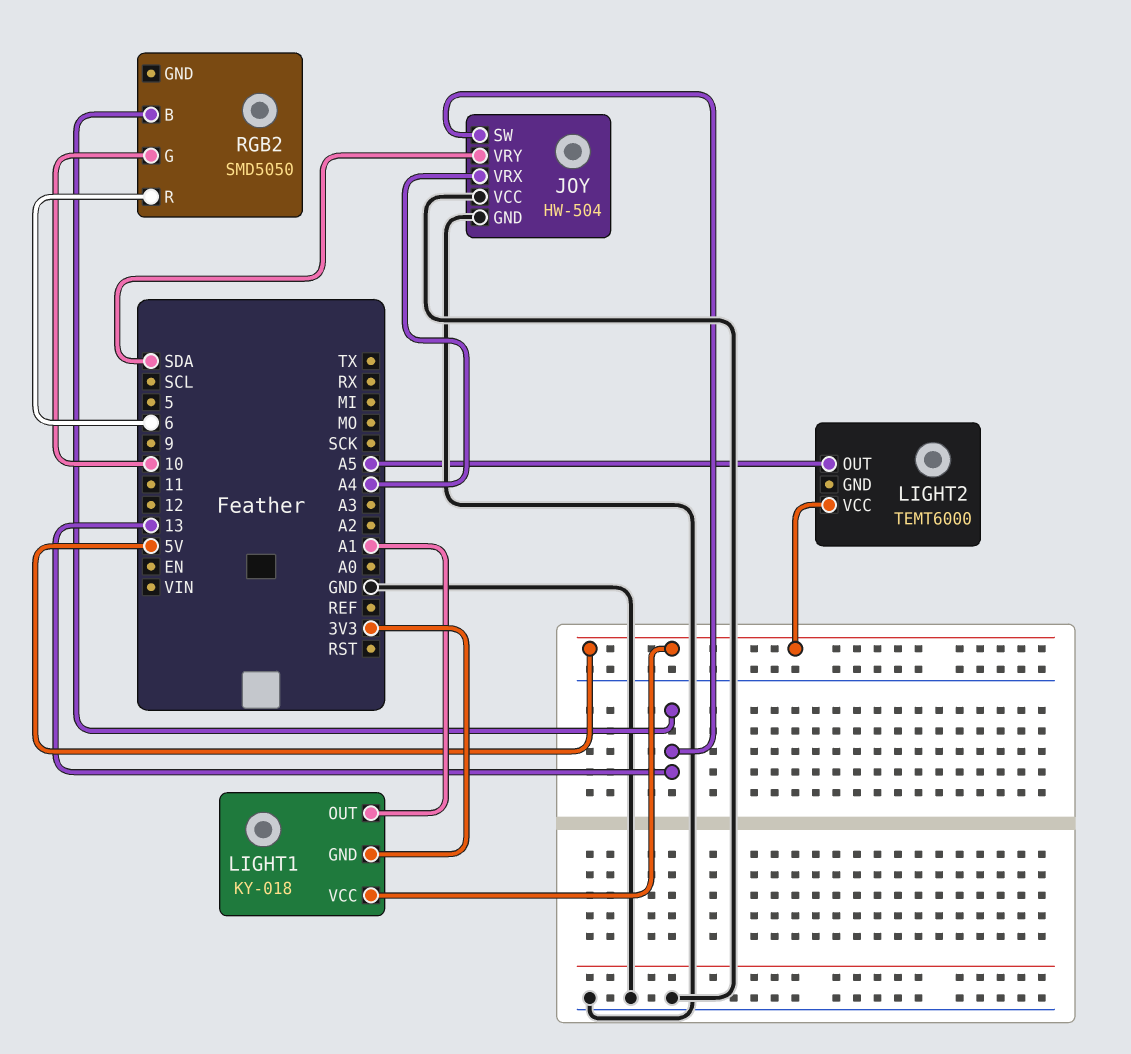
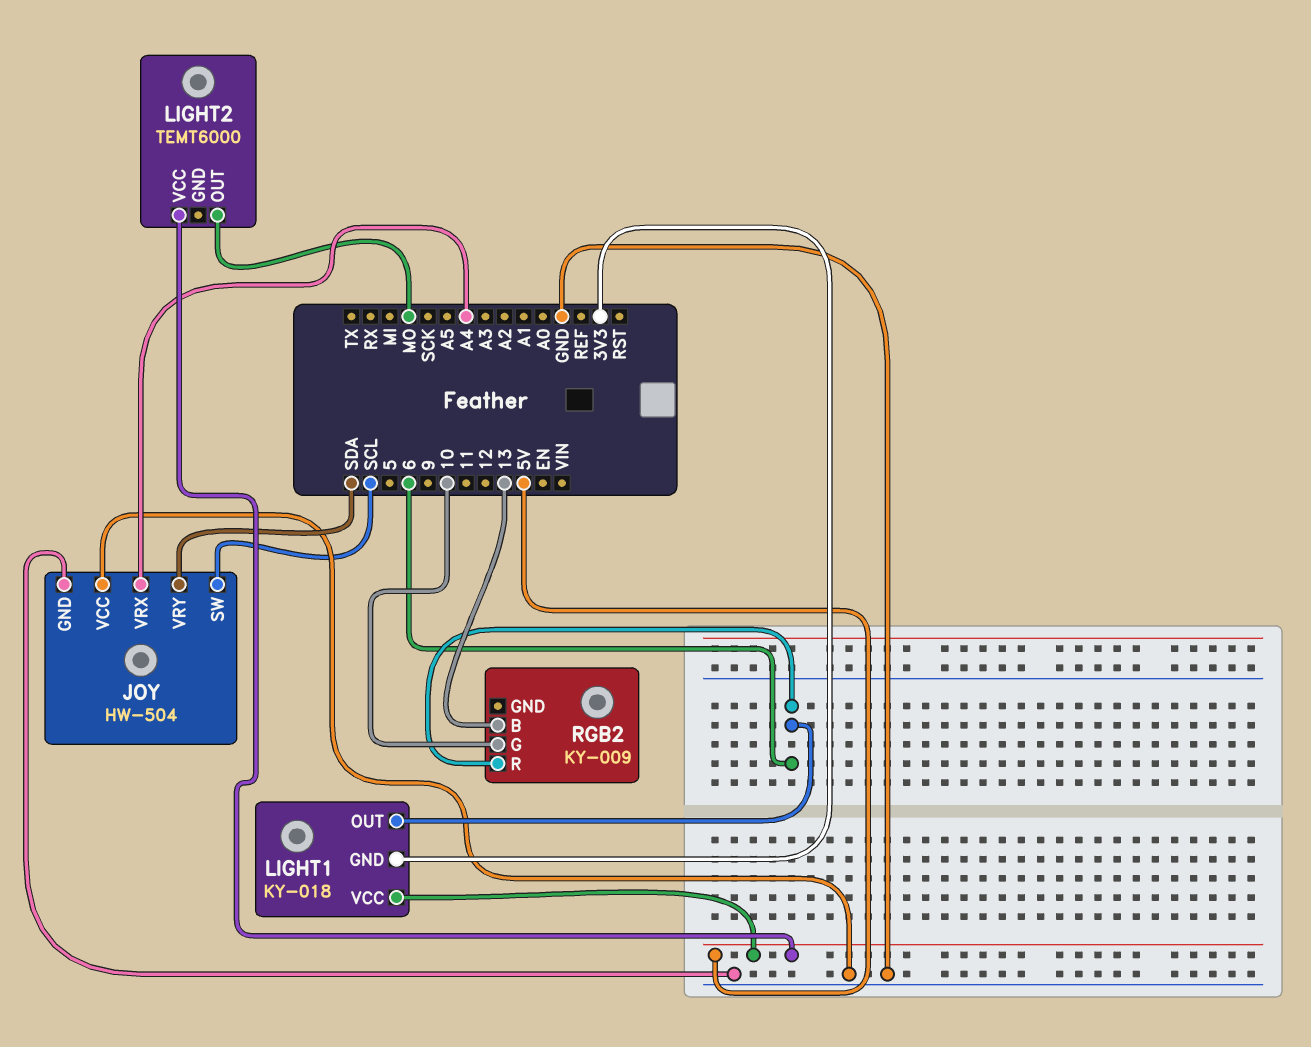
JOY pin SW: 13 -> SCL
LIGHT1 pin OUT: A1 -> 6
LIGHT2 pin OUT: A5 -> MO
RGB2: SMD5050 -> KY-009

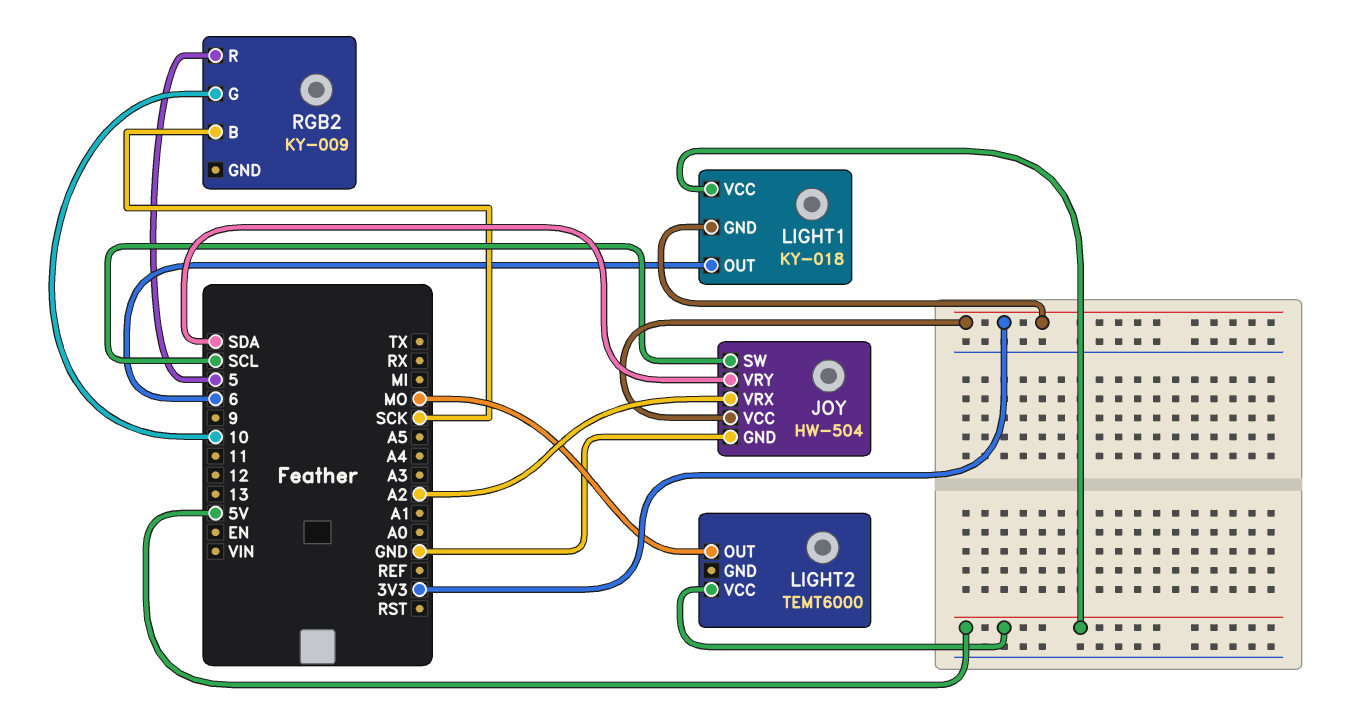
JOY pin VCC: GND -> 3V3
JOY pin VRX: A4 -> A2
RGB2 pin B: 13 -> SCK
RGB2 pin R: 6 -> 5

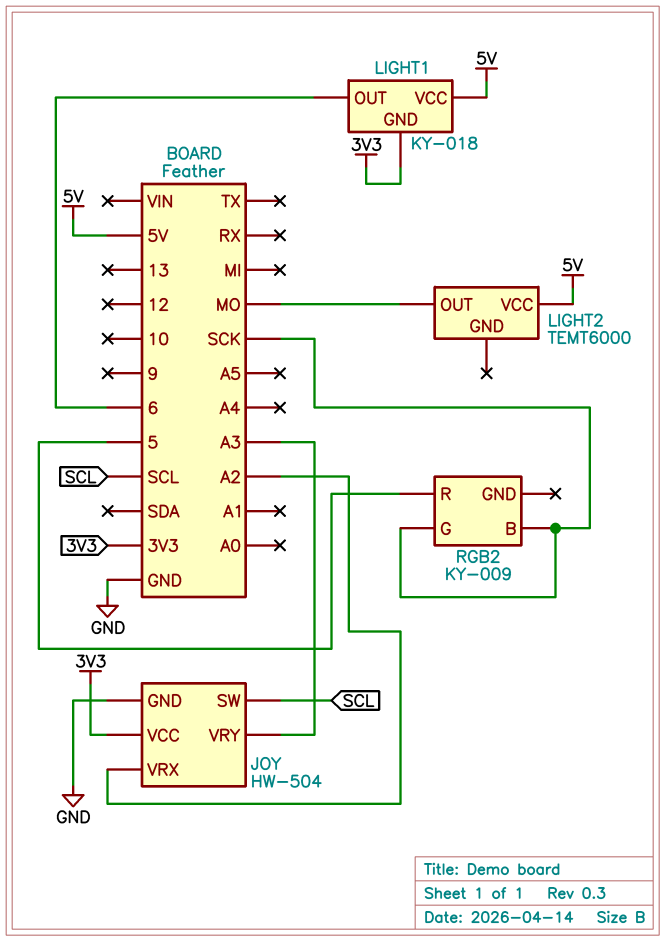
JOY pin VRY: SDA -> A3
RGB2 pin G: 10 -> SCK

